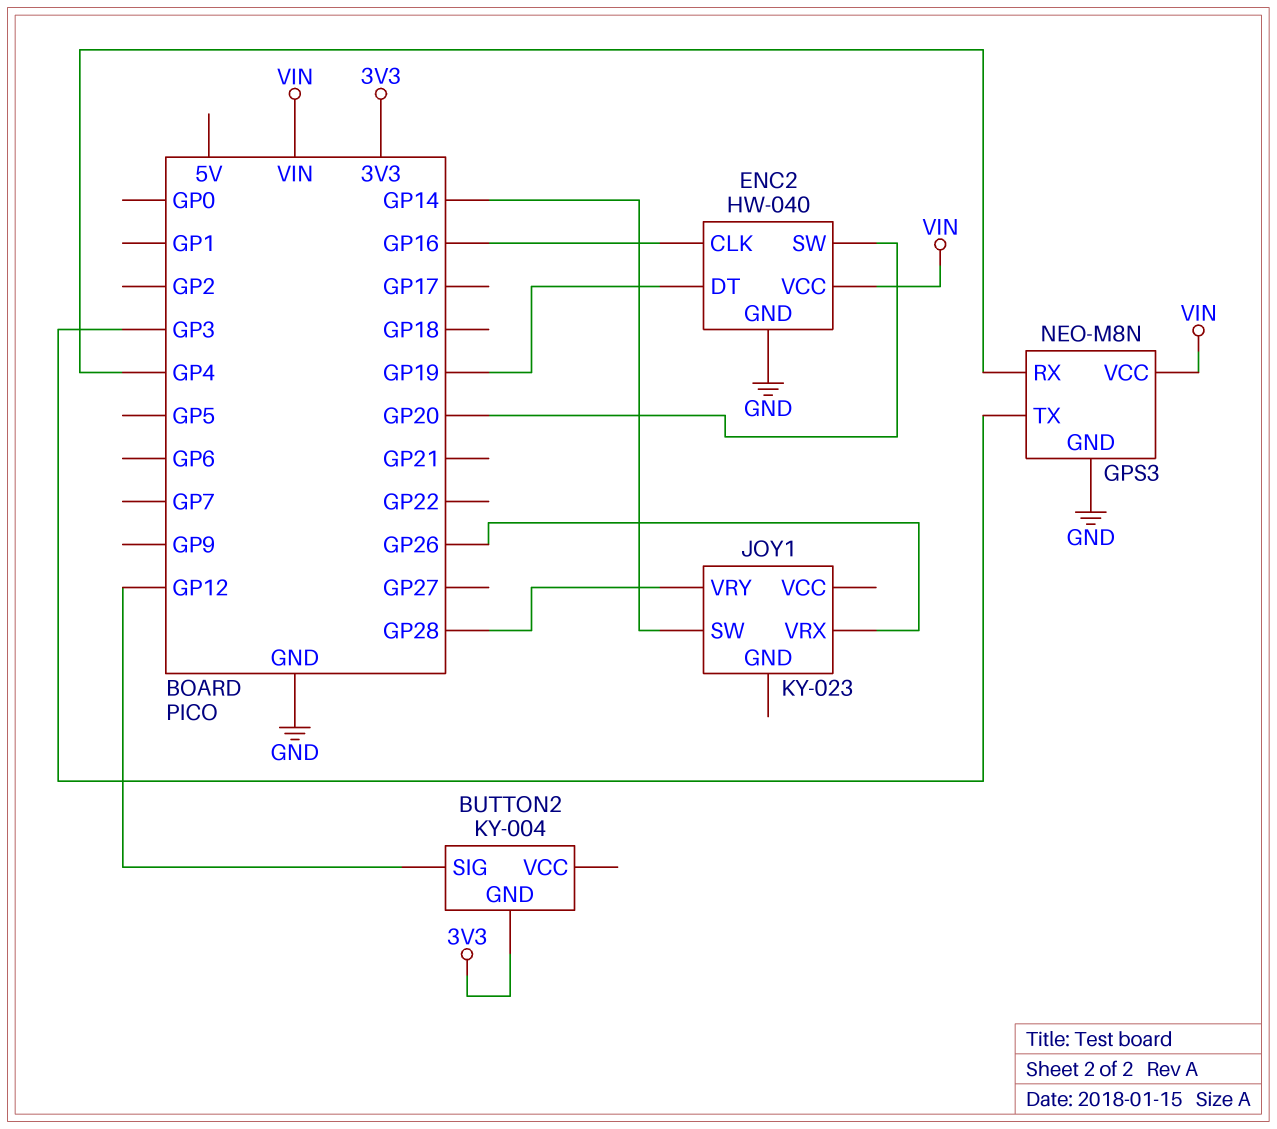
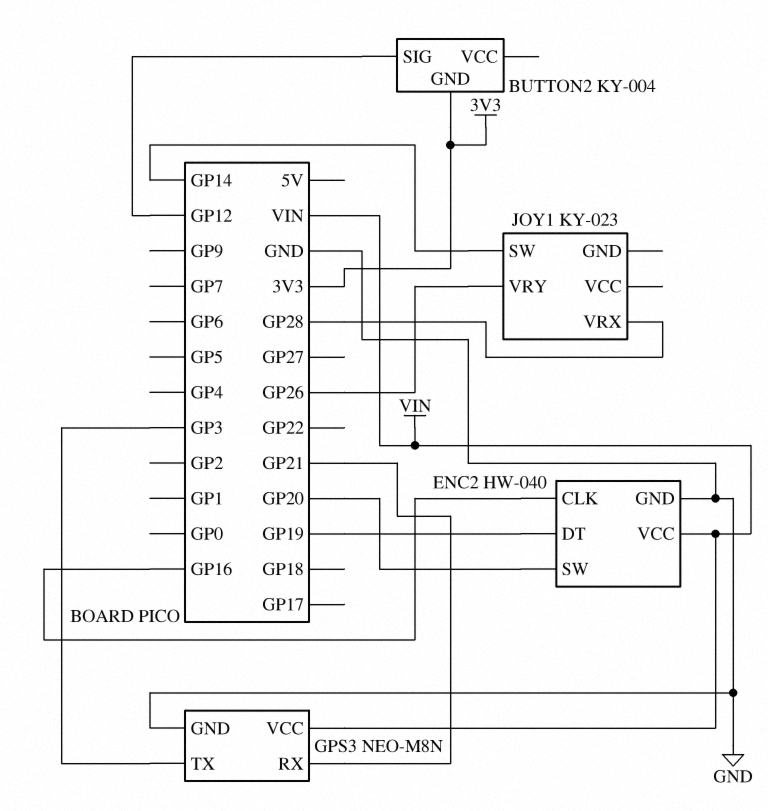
GPS3 pin RX: GP4 -> GP21
JOY1 pin VRX: GP26 -> GP28
JOY1 pin VRY: GP28 -> GP26

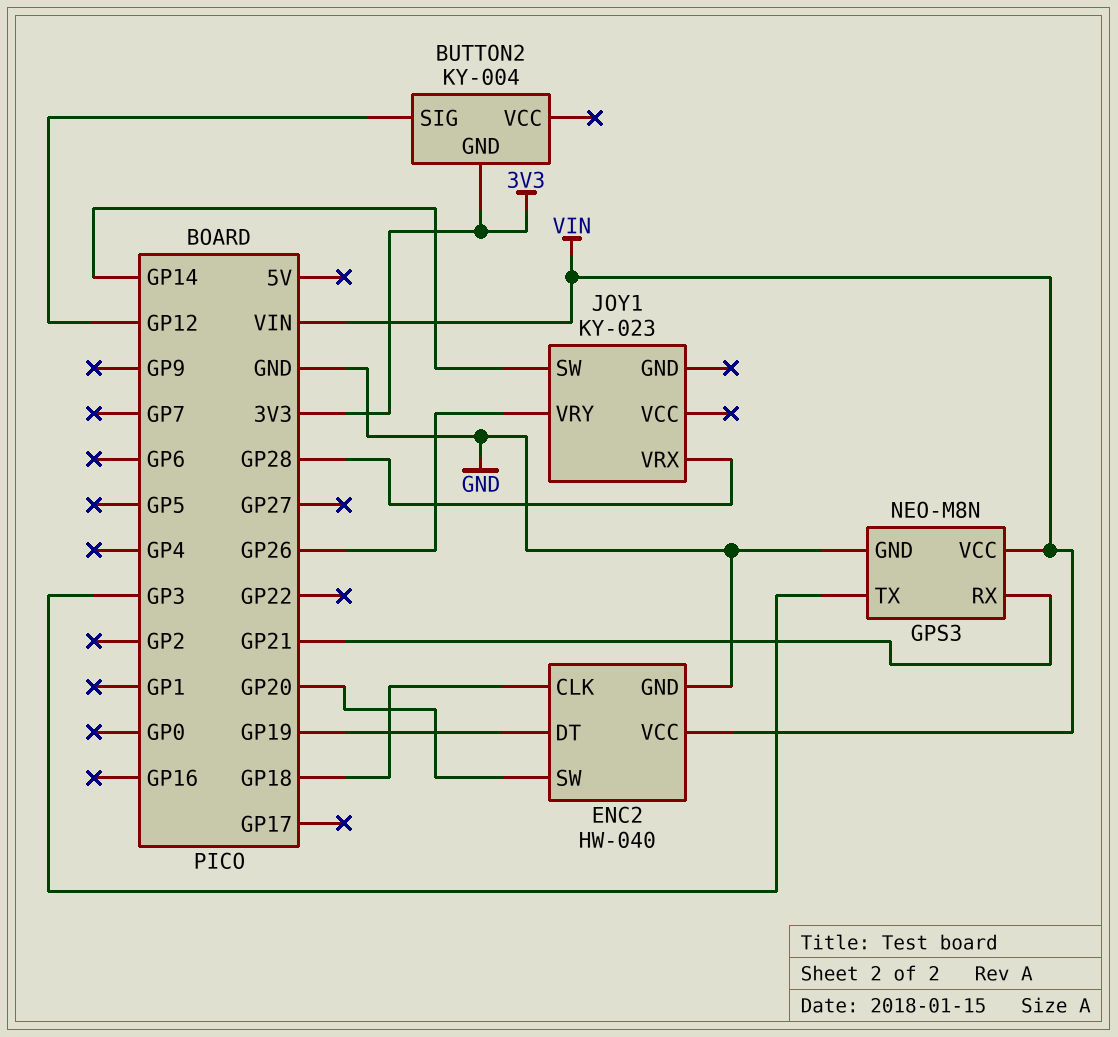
ENC2 pin CLK: GP16 -> GP18

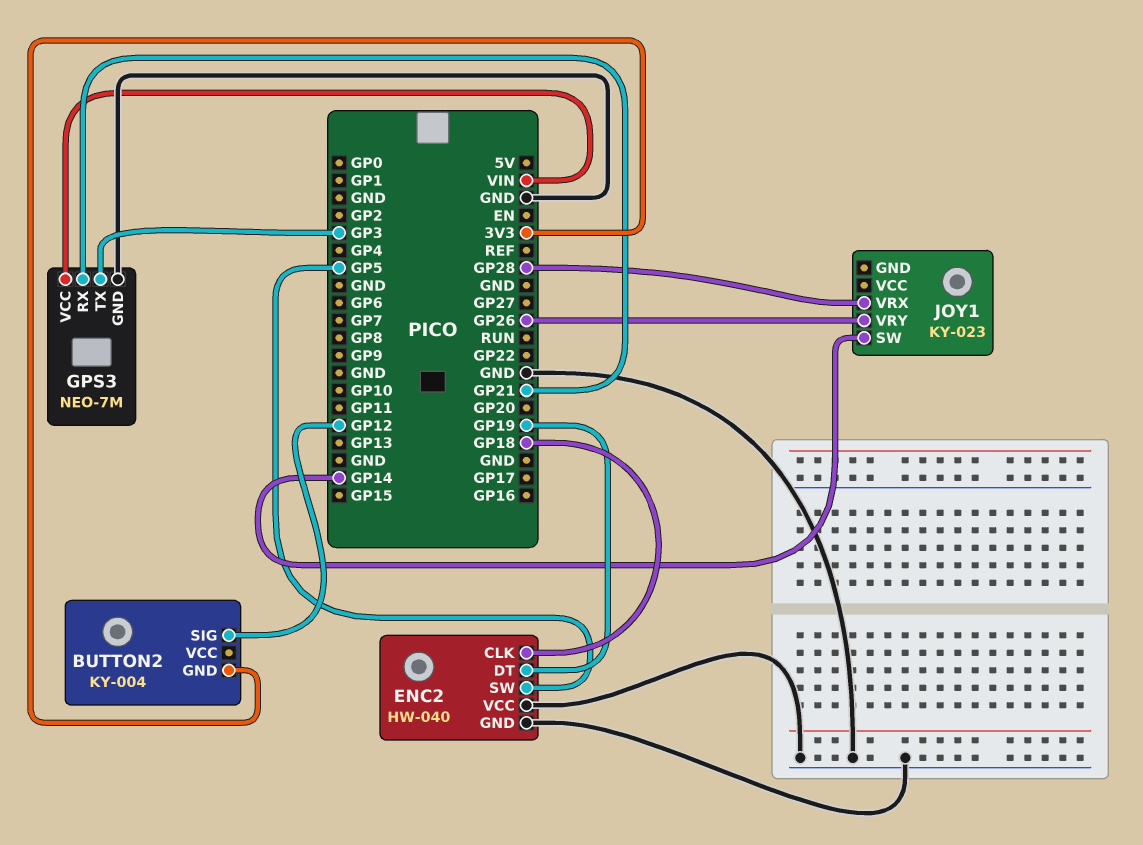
ENC2 pin SW: GP20 -> GP5
ENC2 pin VCC: VIN -> GND
GPS3: NEO-M8N -> NEO-7M

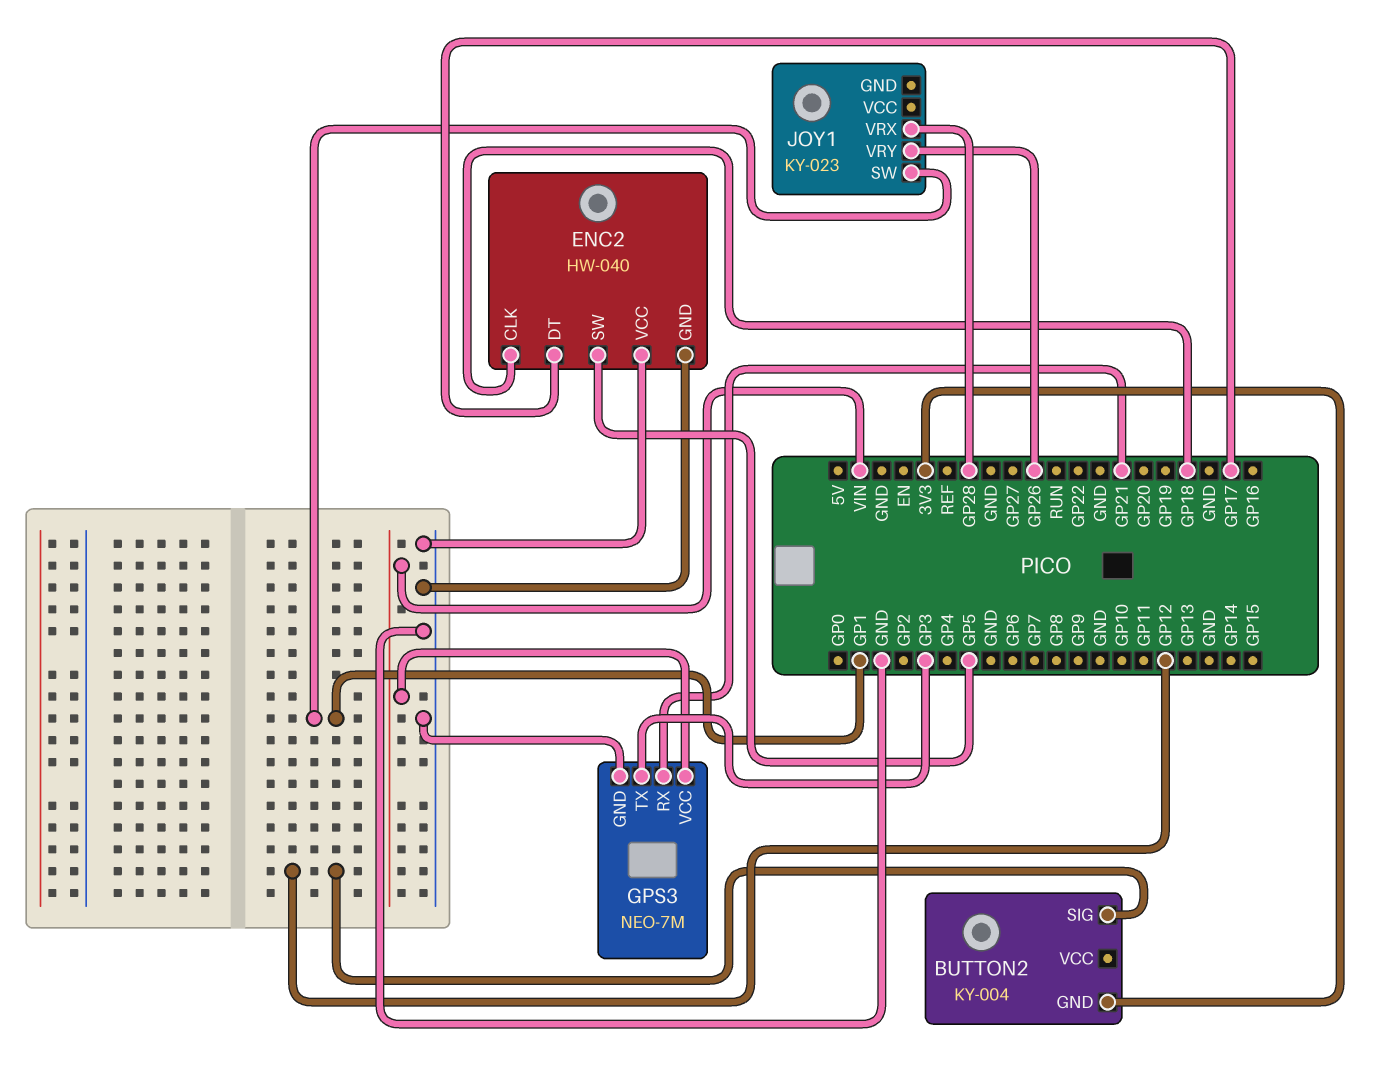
ENC2 pin DT: GP19 -> GP17
JOY1 pin SW: GP14 -> GP1

